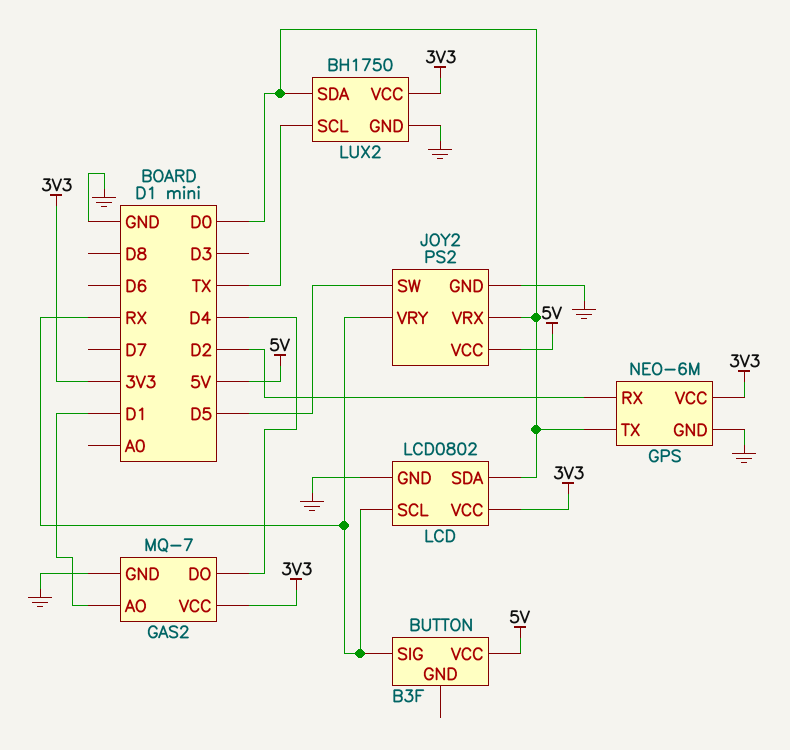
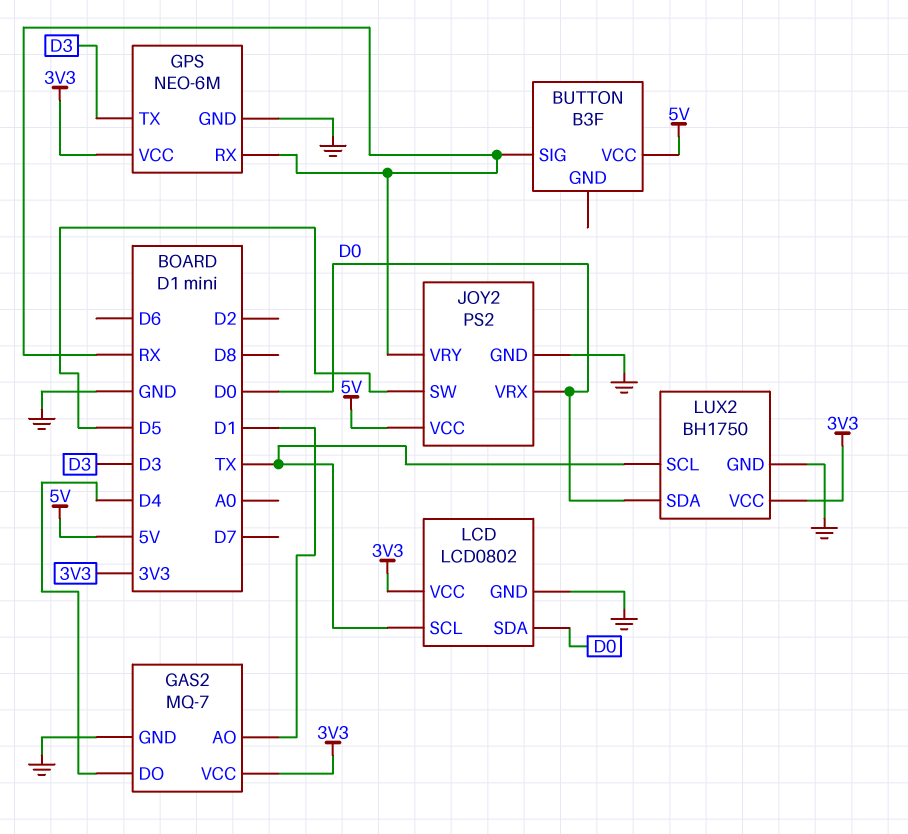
GPS pin RX: D2 -> RX
GPS pin TX: D0 -> D3
LCD pin SCL: RX -> TX

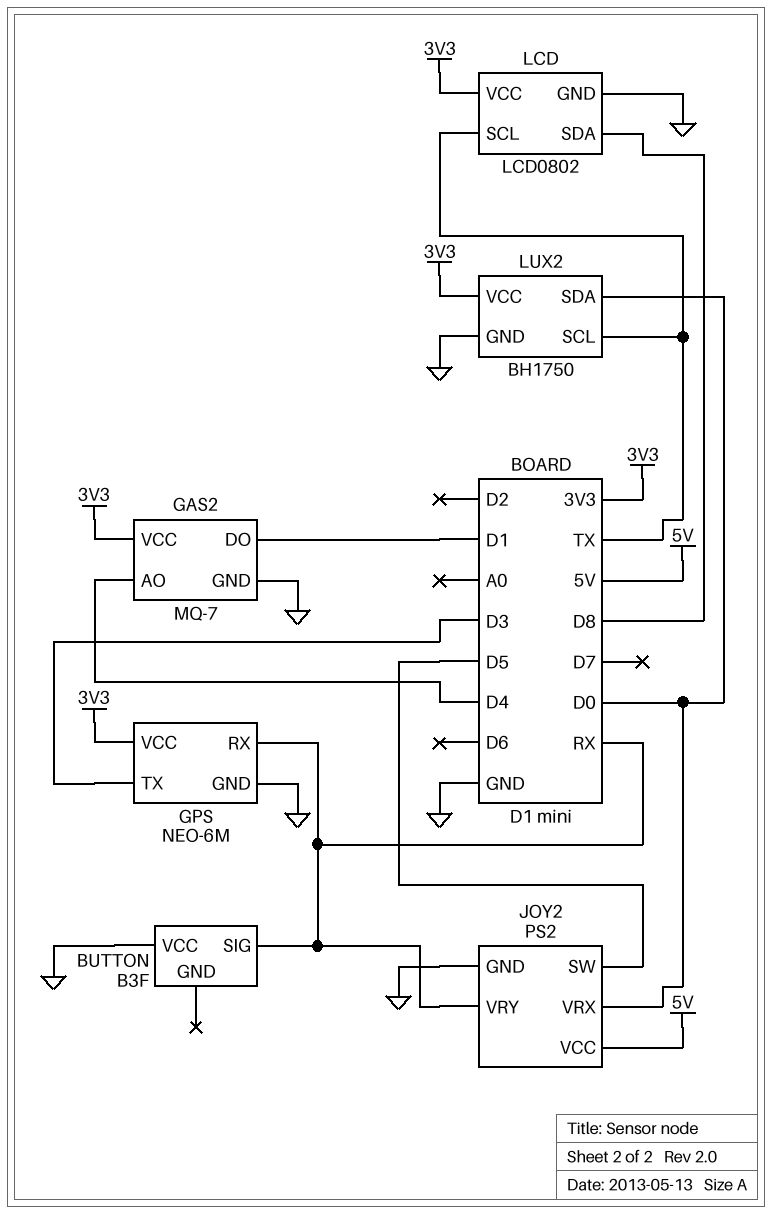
BUTTON pin VCC: 5V -> GND
GAS2 pin AO: D1 -> D4
GAS2 pin DO: D4 -> D1
LCD pin SDA: D0 -> D8

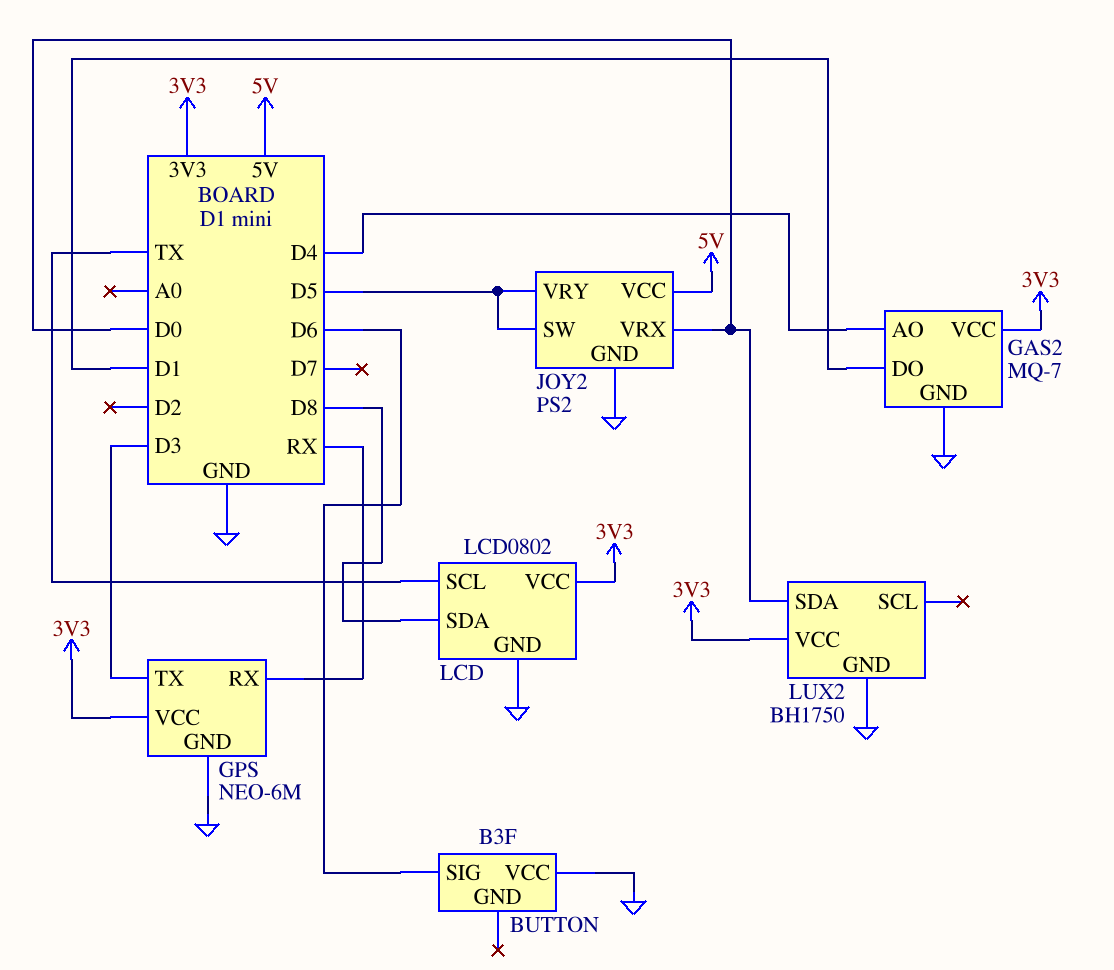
BUTTON pin SIG: RX -> D6
JOY2 pin VRY: RX -> D5
LUX2 pin SCL: TX -> none

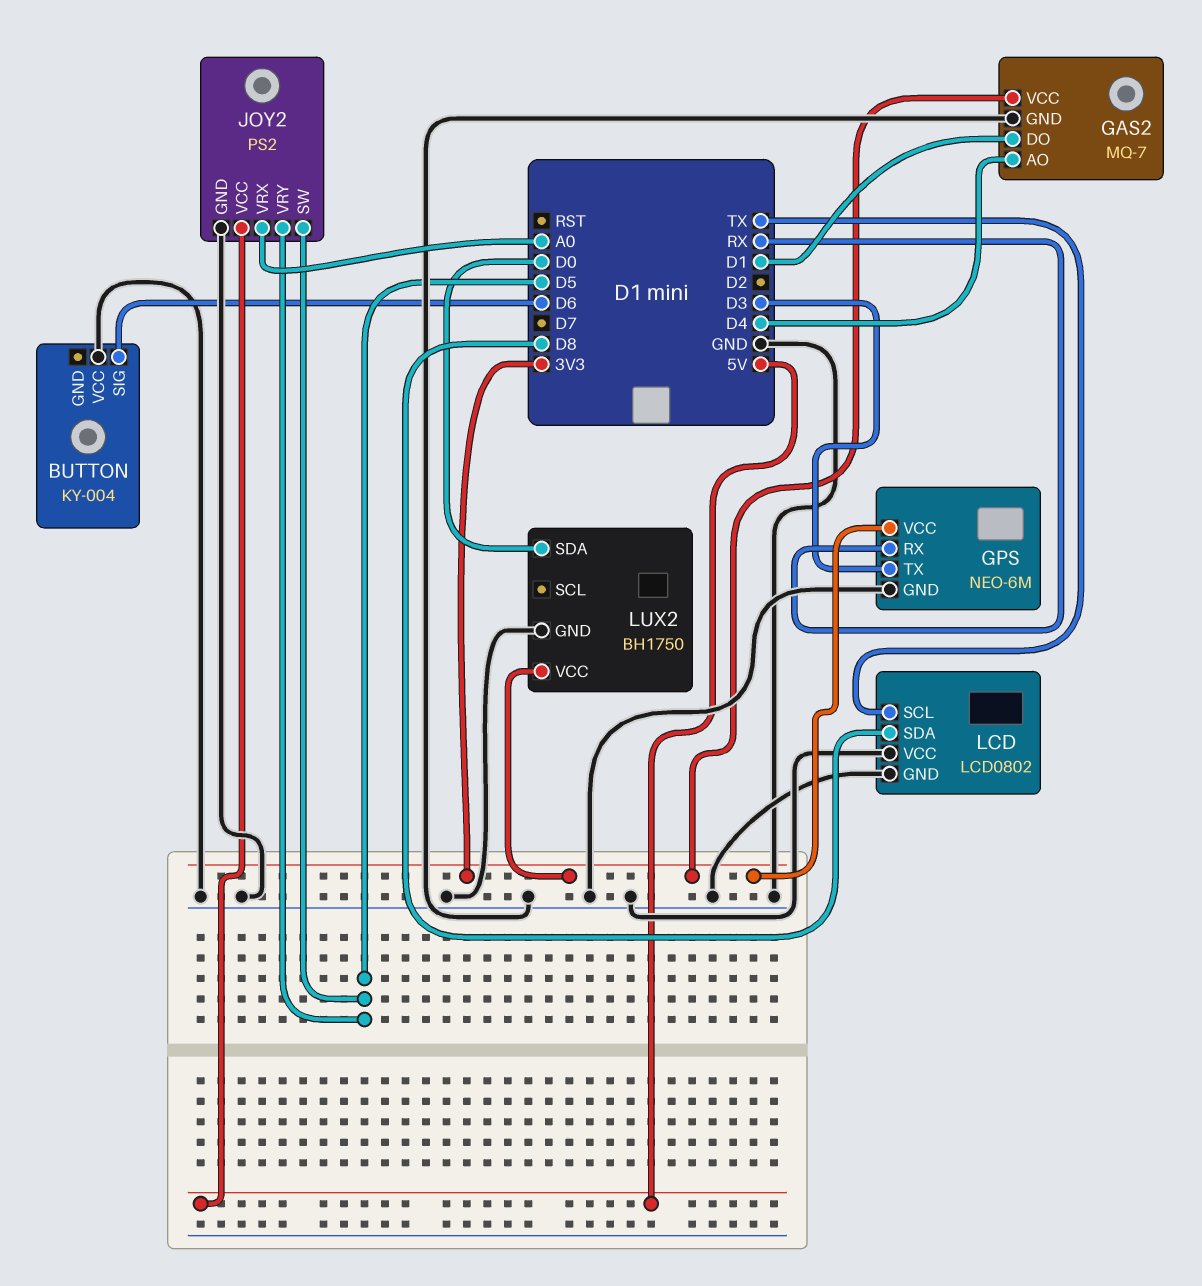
BUTTON: B3F -> KY-004
JOY2 pin VRX: D0 -> A0
LCD pin VCC: 3V3 -> GND

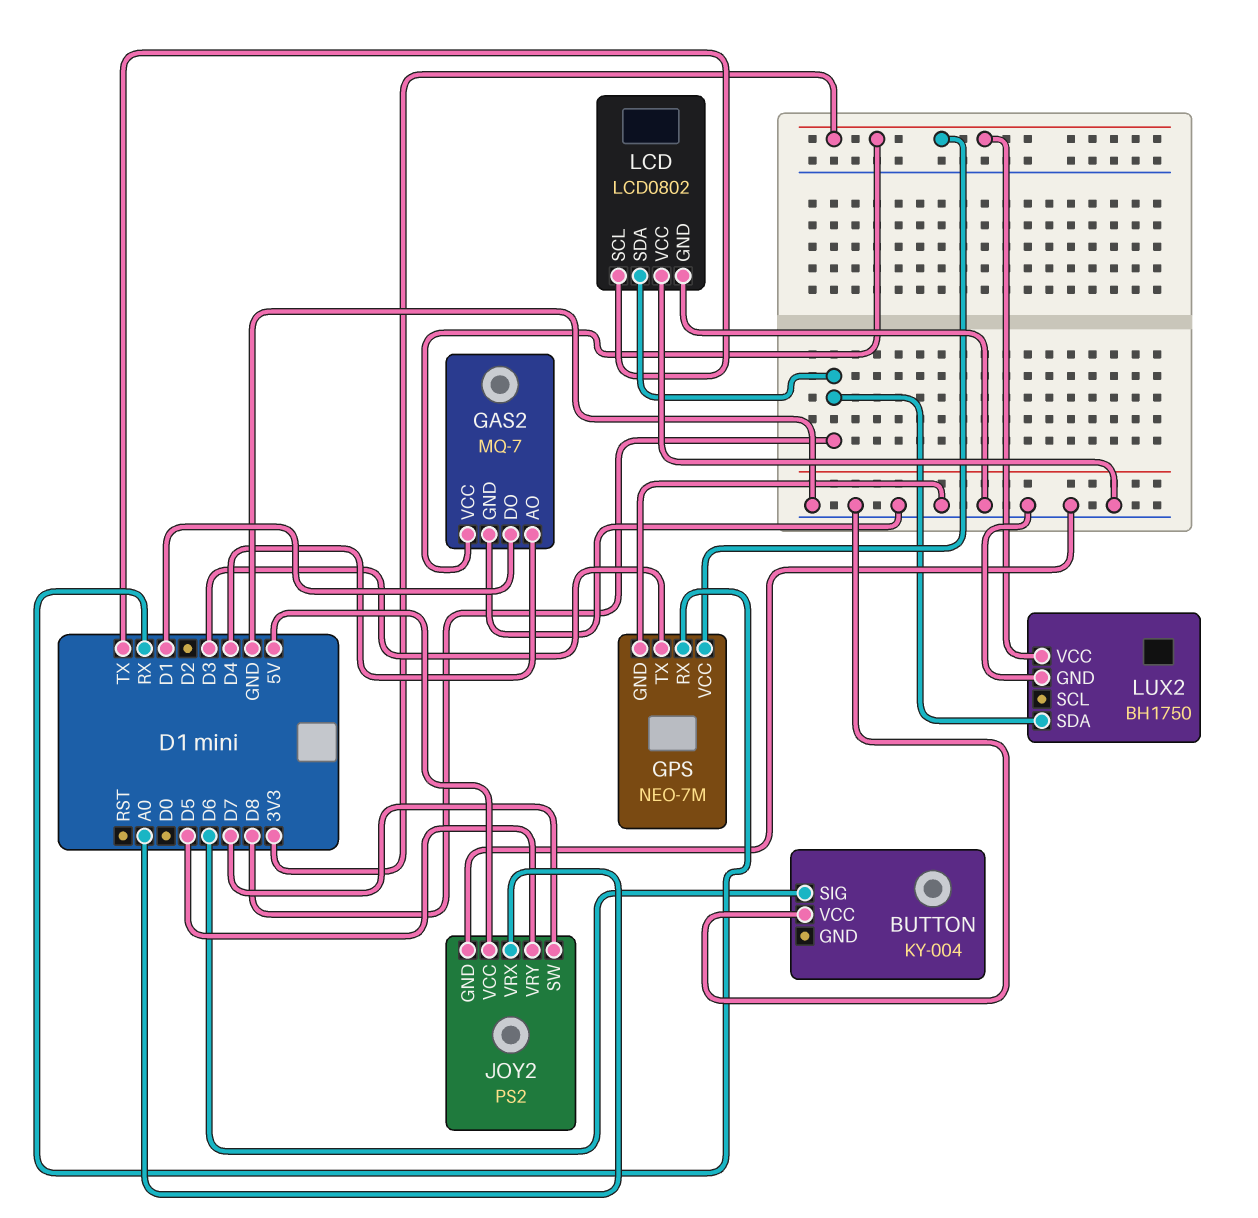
GPS: NEO-6M -> NEO-7M
JOY2 pin SW: D5 -> D7
LUX2 pin SDA: D0 -> D8

